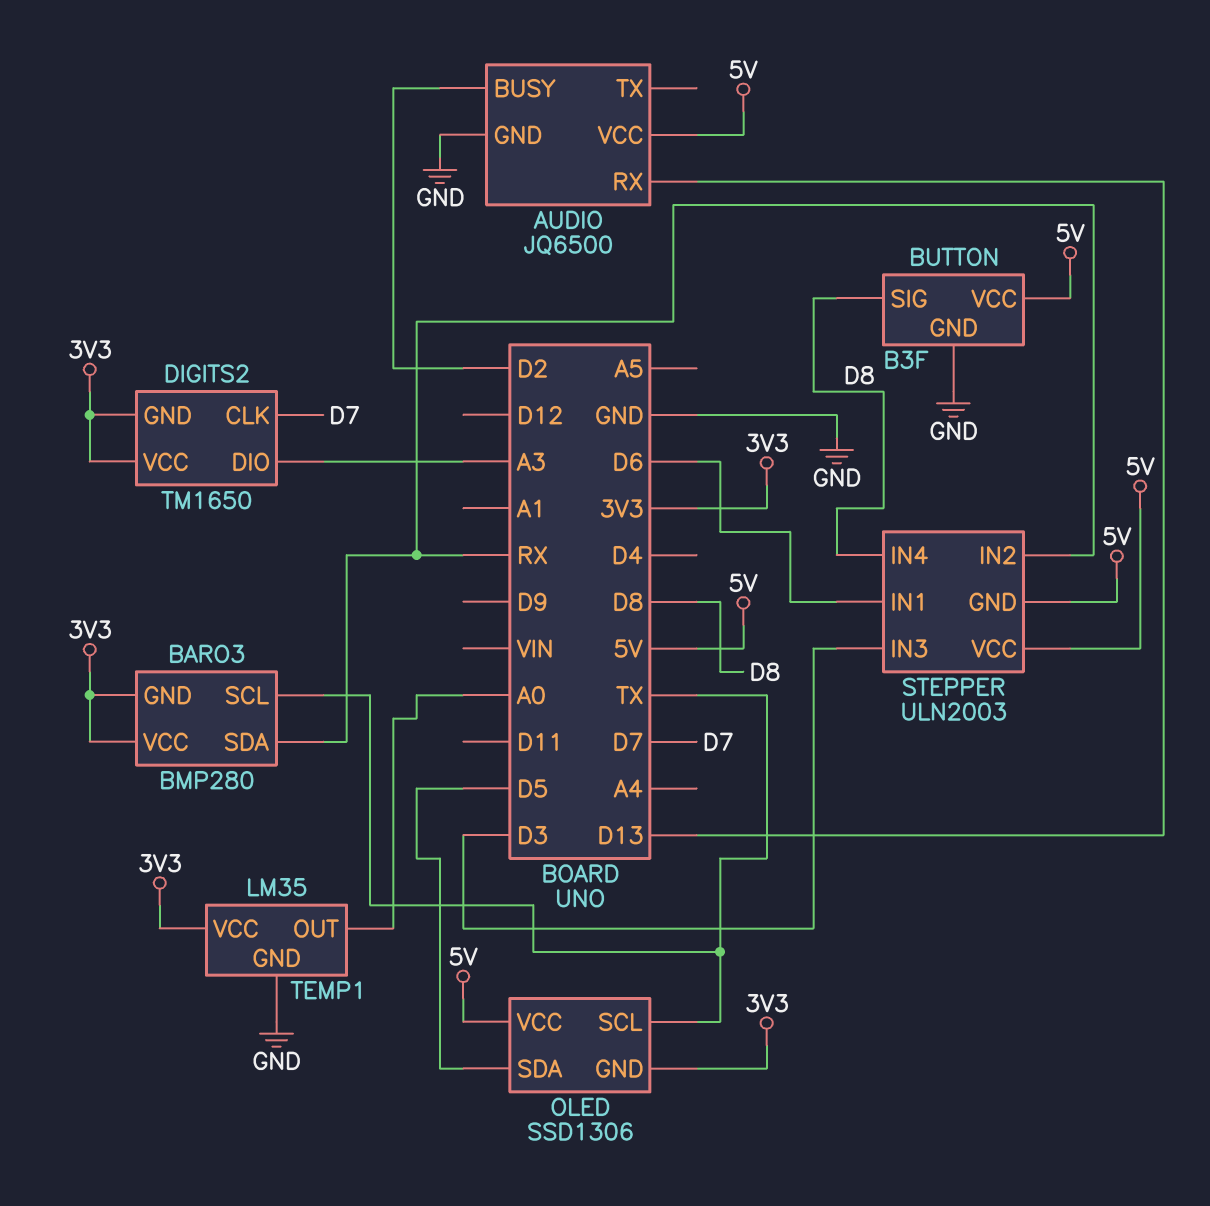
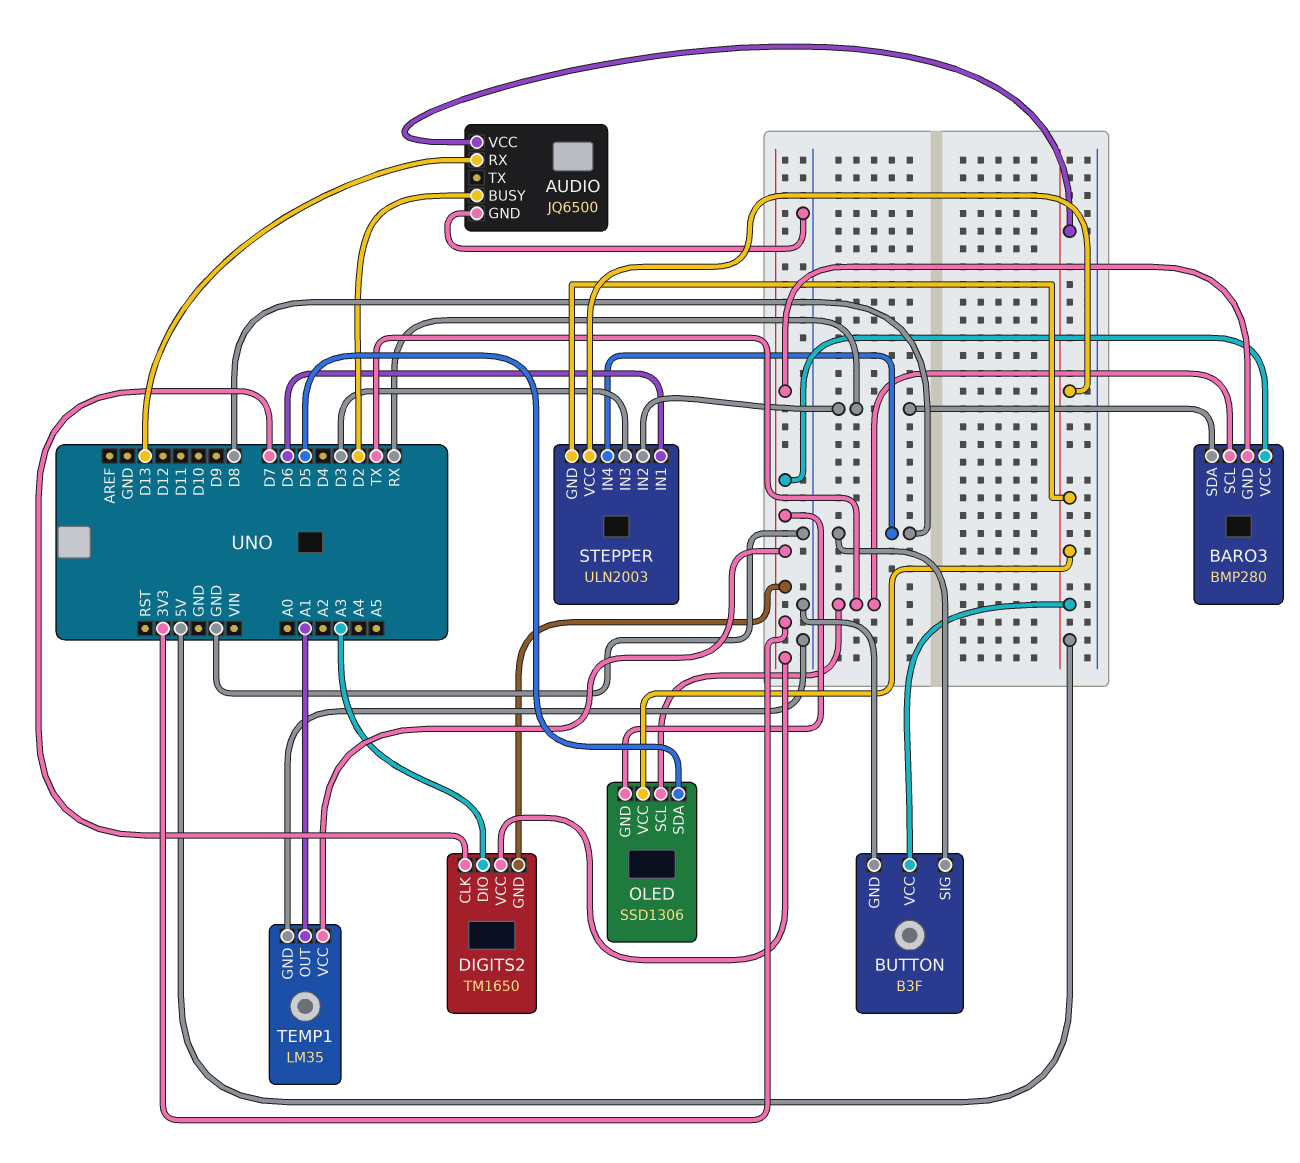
TEMP1 pin OUT: A0 -> A1

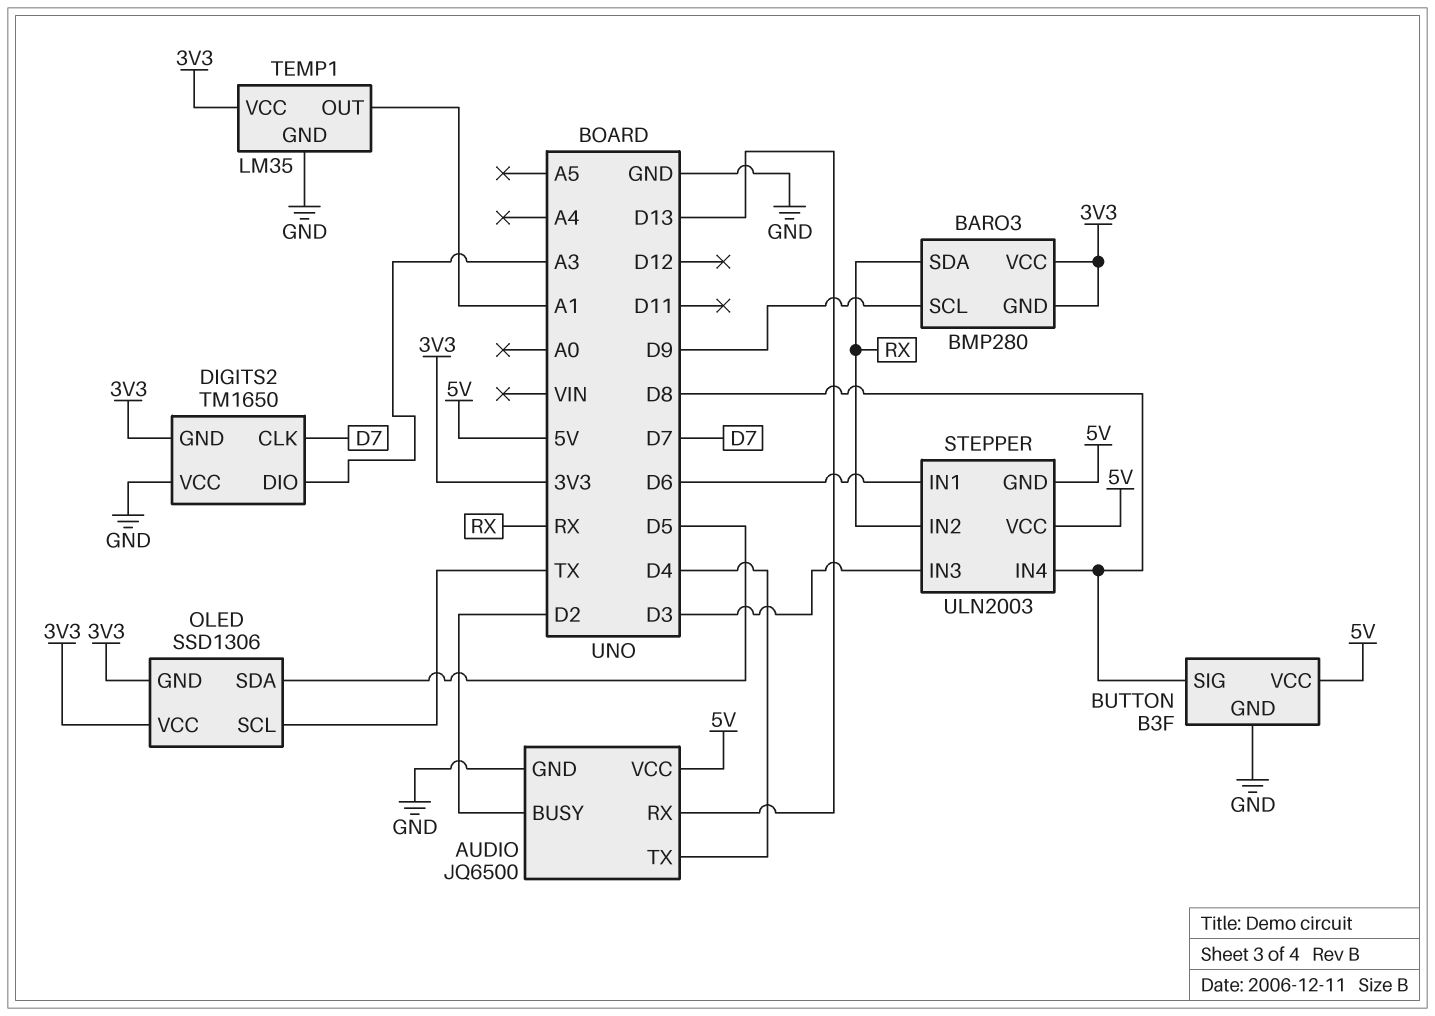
AUDIO pin TX: none -> D4
BARO3 pin SCL: TX -> D9
DIGITS2 pin VCC: 3V3 -> GND
OLED pin VCC: 5V -> 3V3

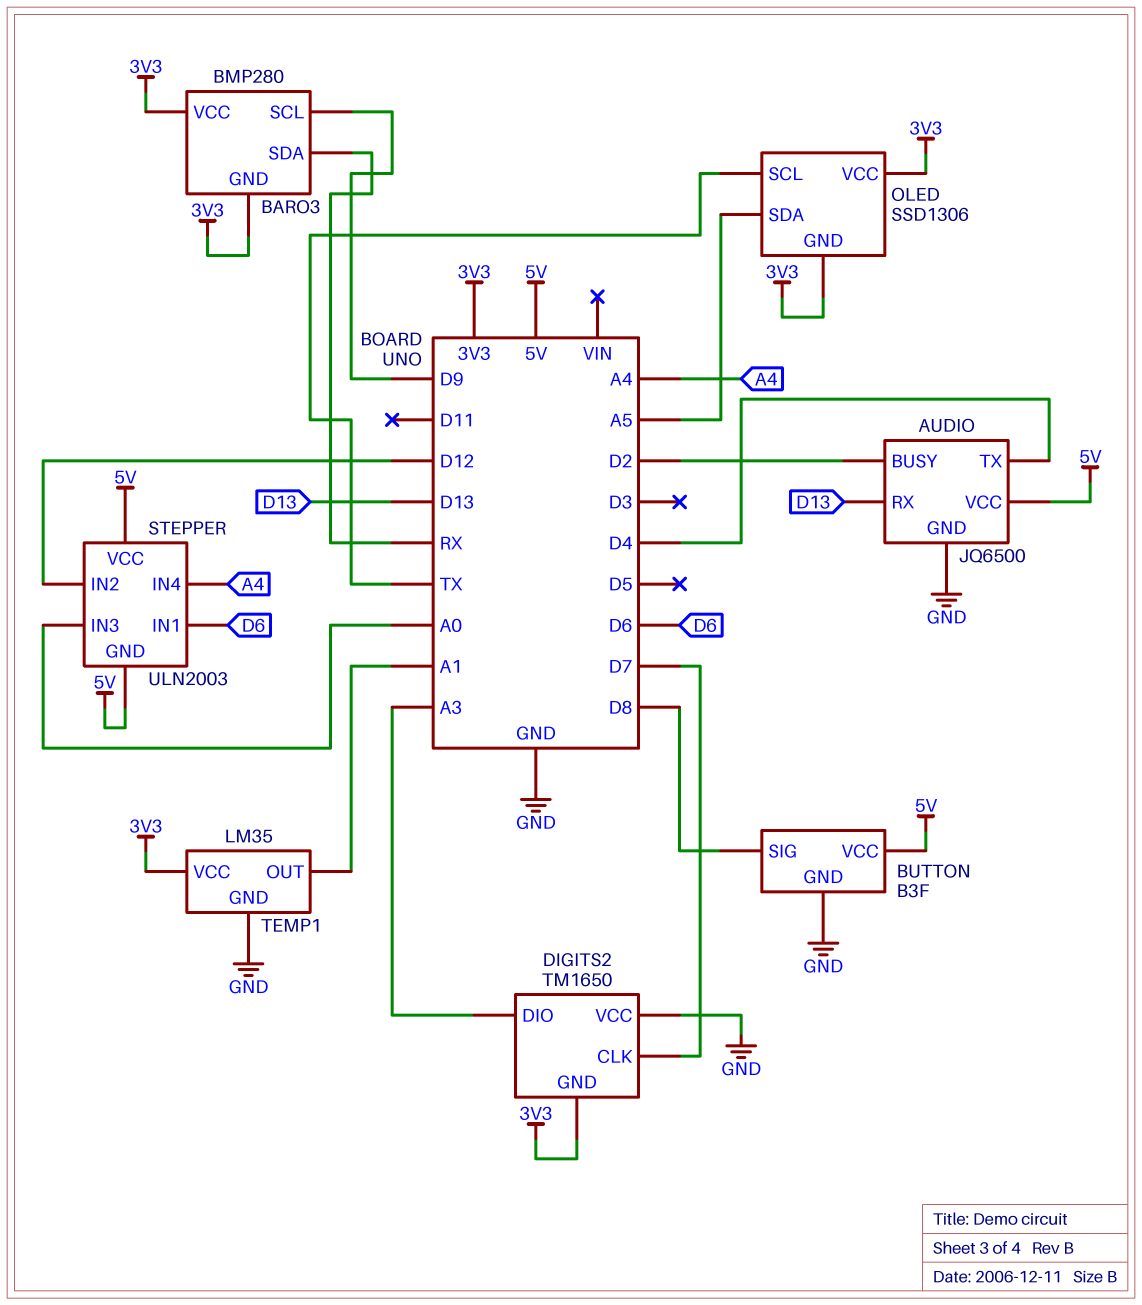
OLED pin SDA: D5 -> A5
STEPPER pin IN2: RX -> D12
STEPPER pin IN3: D3 -> A0
STEPPER pin IN4: D8 -> A4

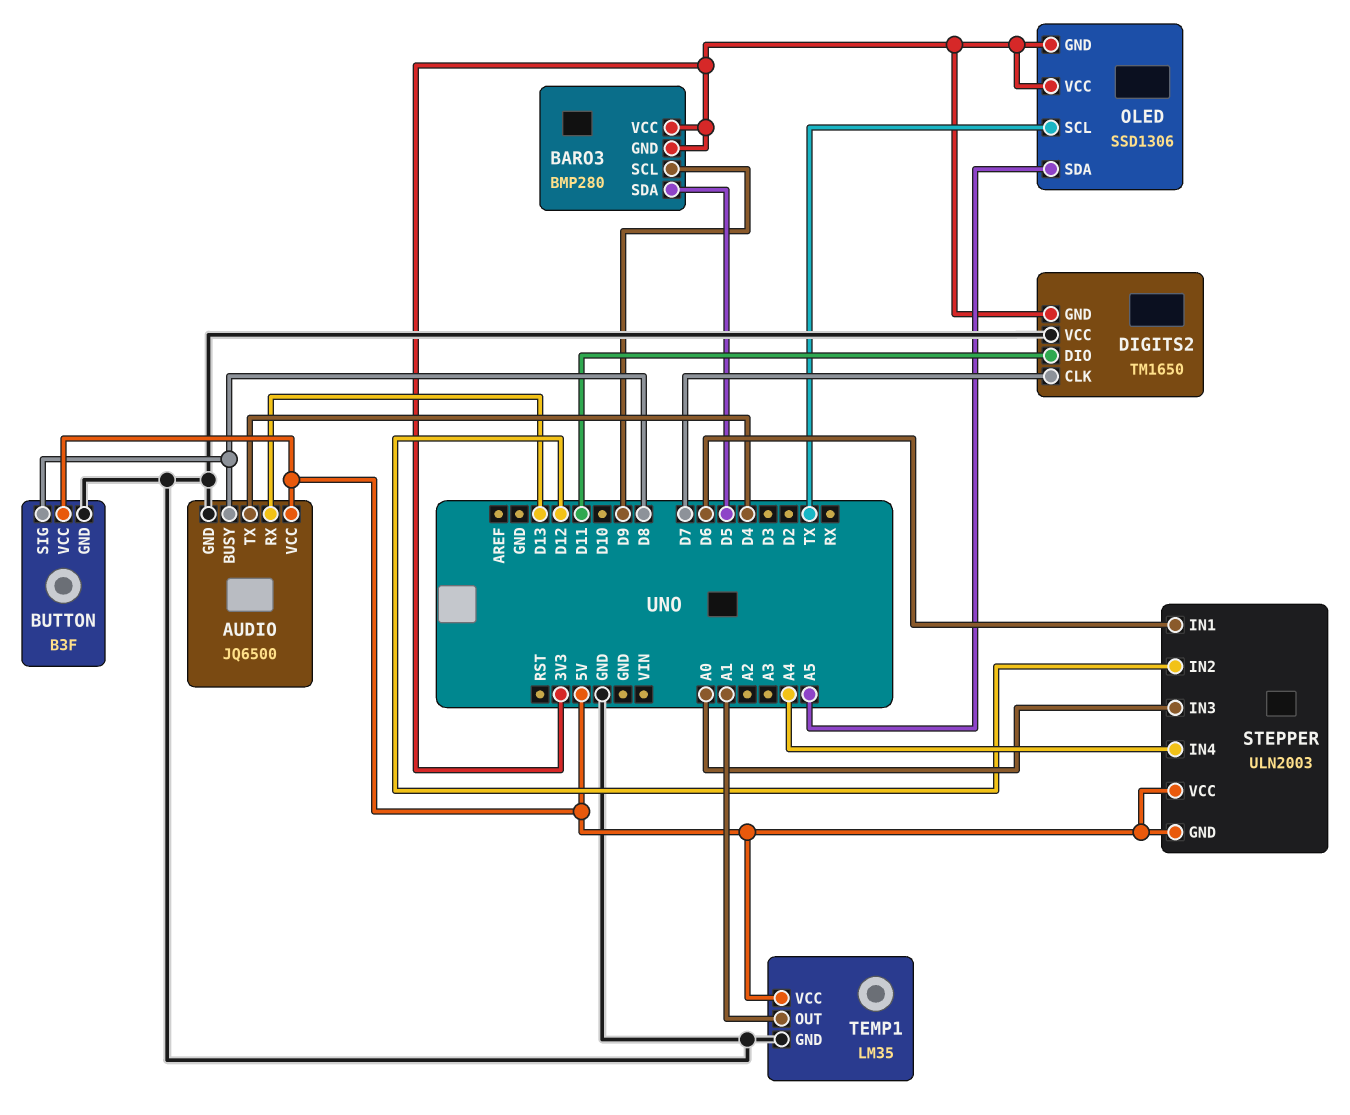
AUDIO pin BUSY: D2 -> D8
BARO3 pin SDA: RX -> D5
DIGITS2 pin DIO: A3 -> D11
TEMP1 pin VCC: 3V3 -> 5V

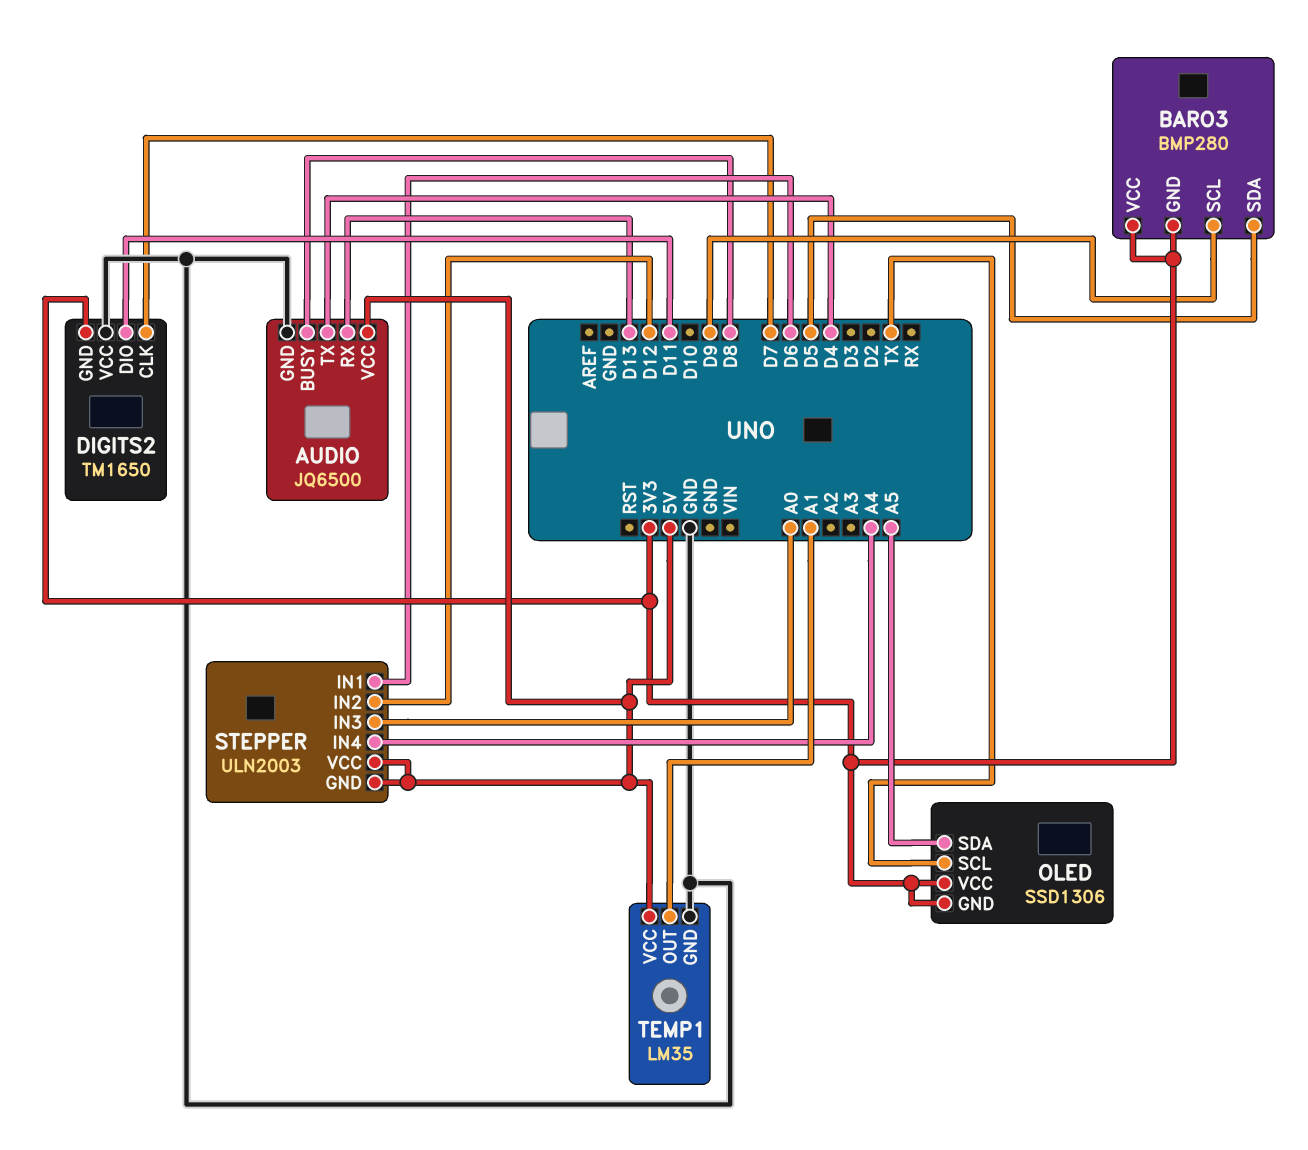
BUTTON: B3F -> none
BUTTON pin GND: GND -> none
BUTTON pin SIG: D8 -> none
BUTTON pin VCC: 5V -> none

